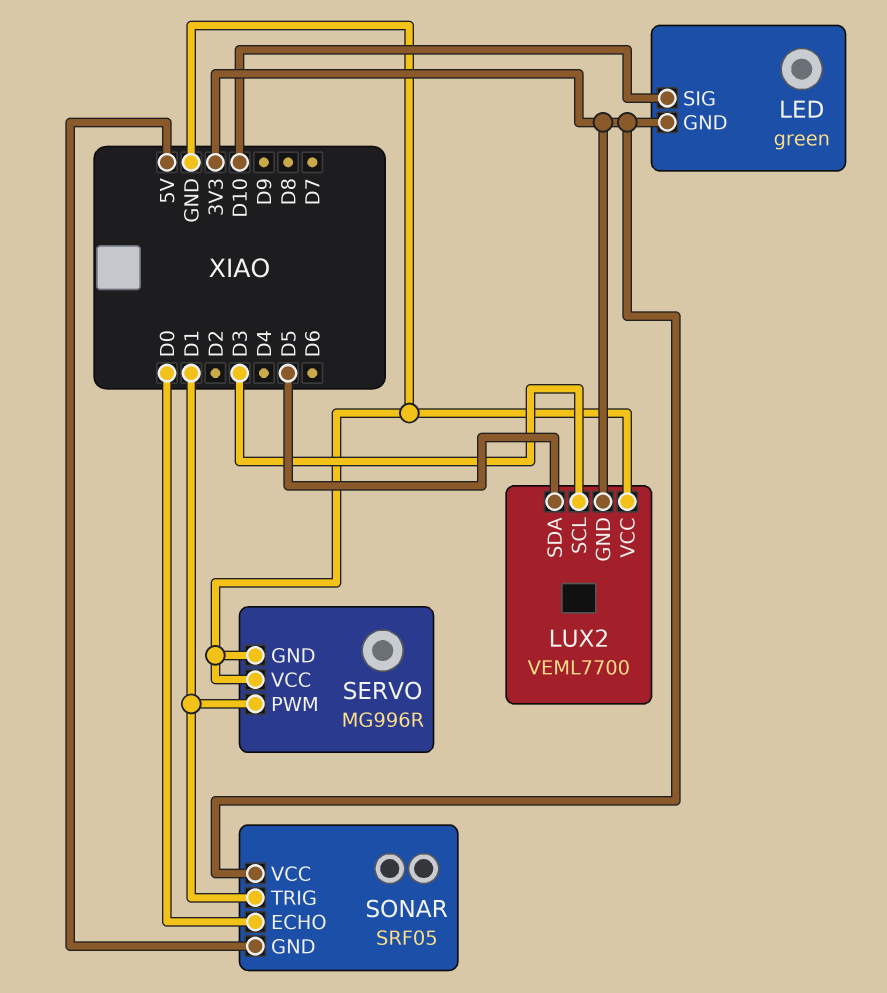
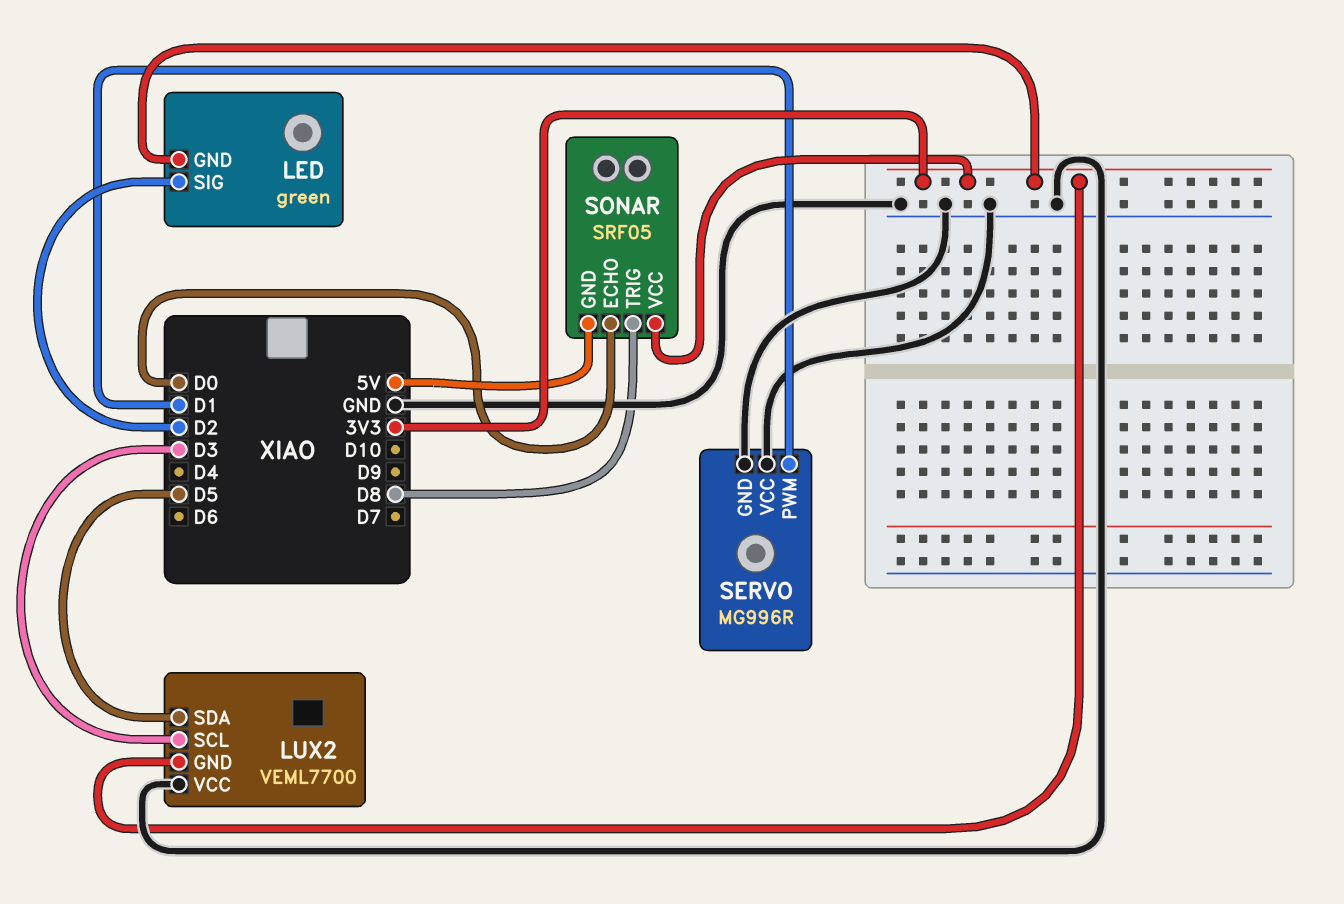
LED pin SIG: D10 -> D2
SONAR pin TRIG: D1 -> D8

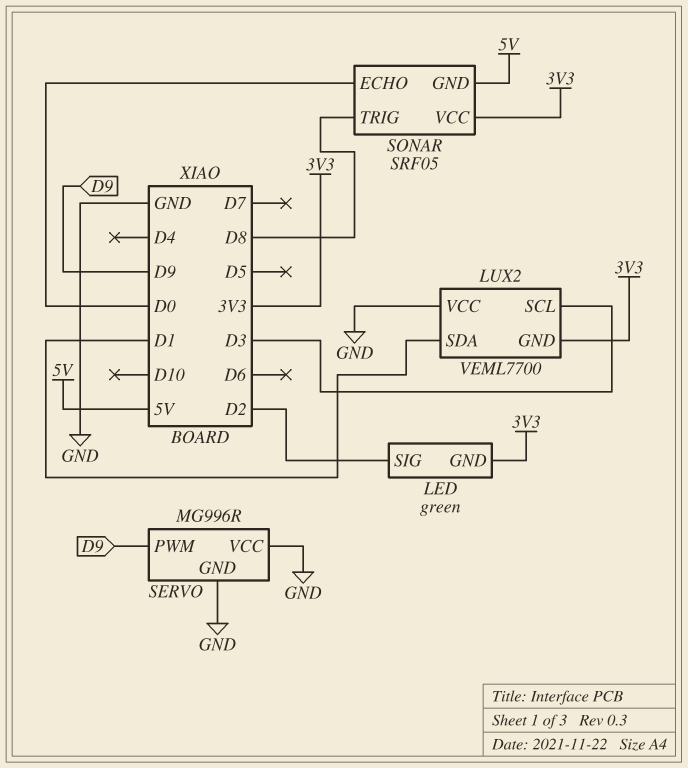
LUX2 pin SDA: D5 -> D1
SERVO pin PWM: D1 -> D9

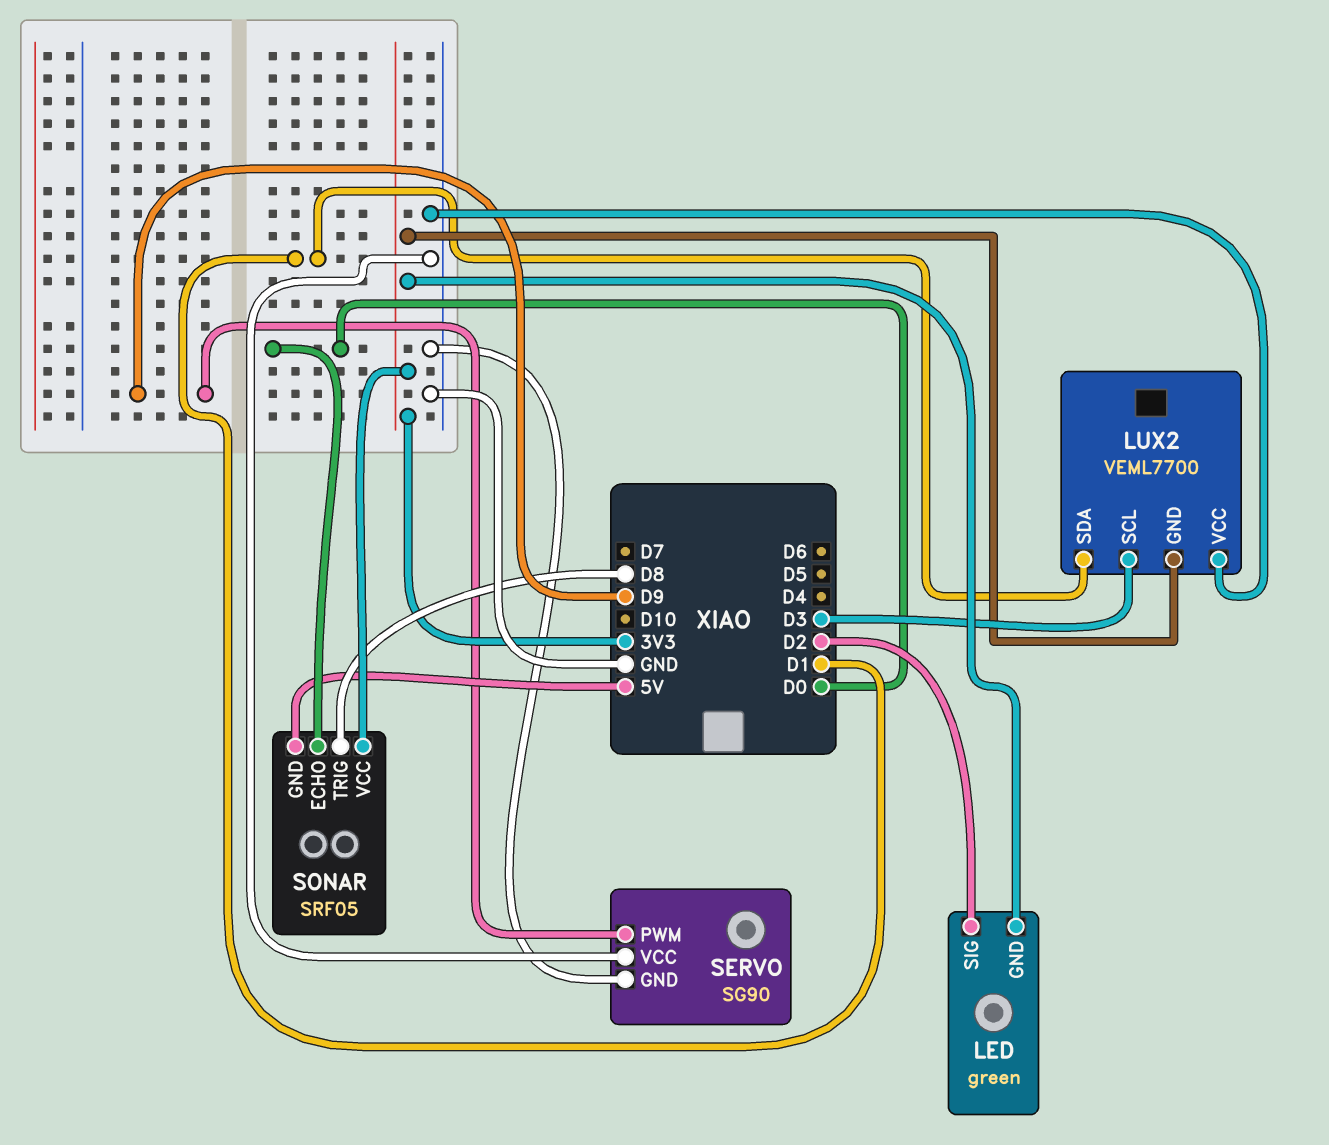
SERVO: MG996R -> SG90

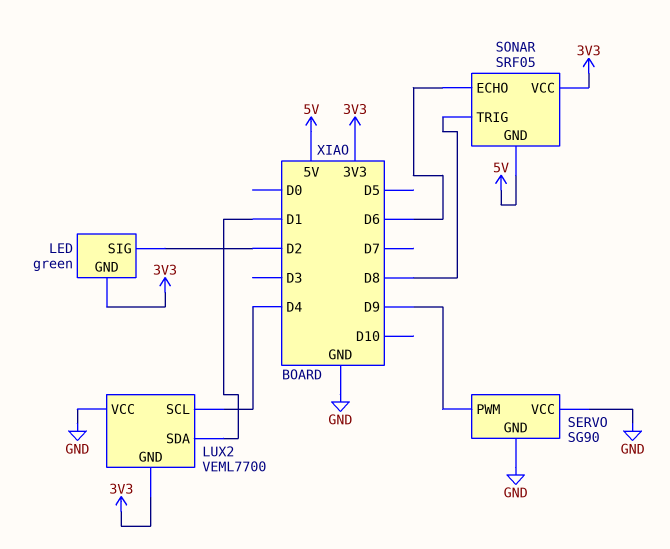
LUX2 pin SCL: D3 -> D4
SONAR pin ECHO: D0 -> D6

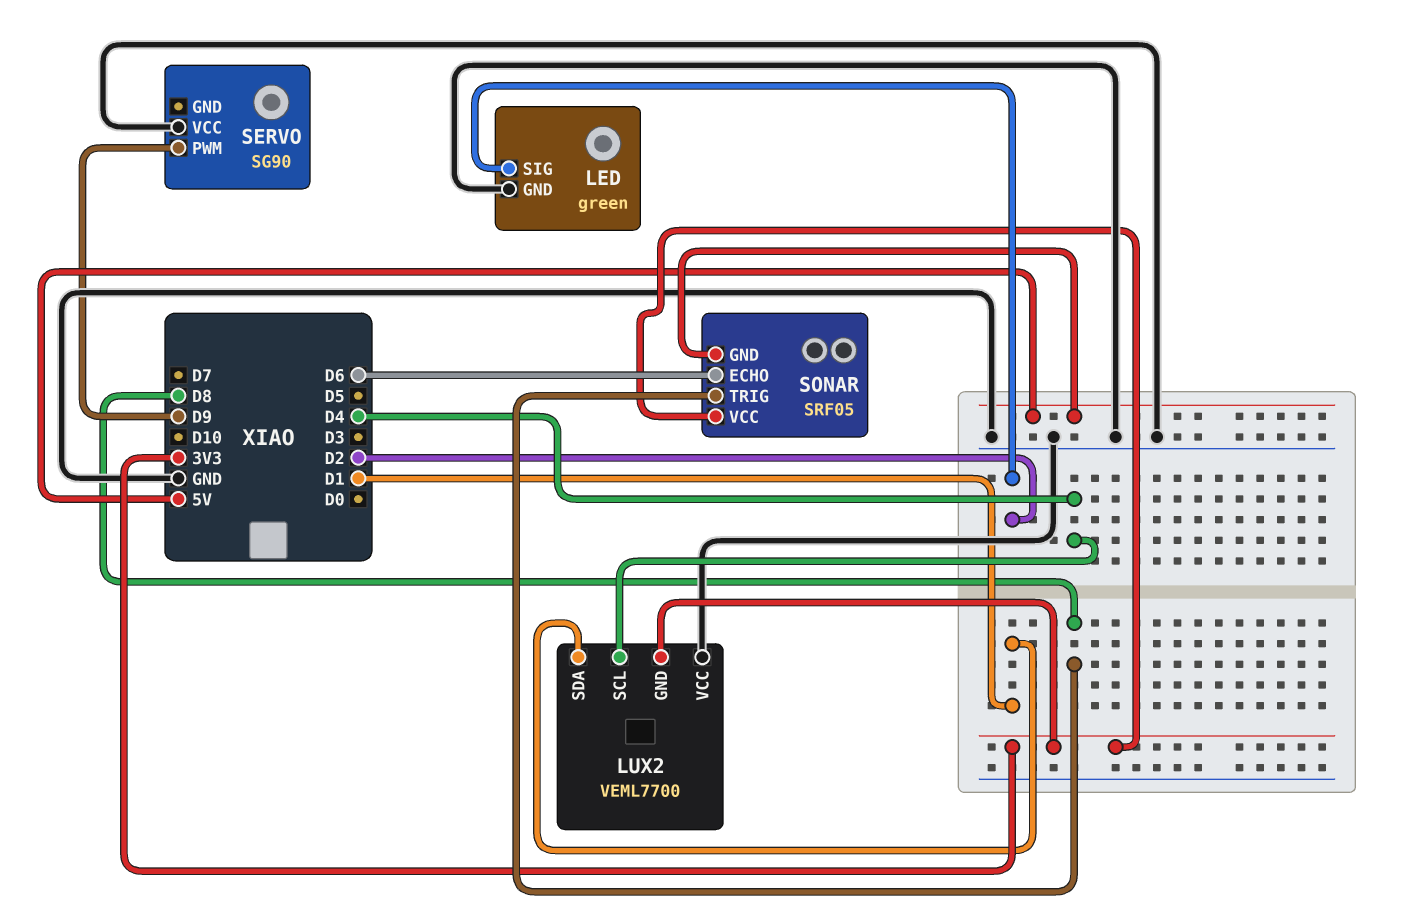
LED pin GND: 3V3 -> GND
SERVO pin GND: GND -> none

